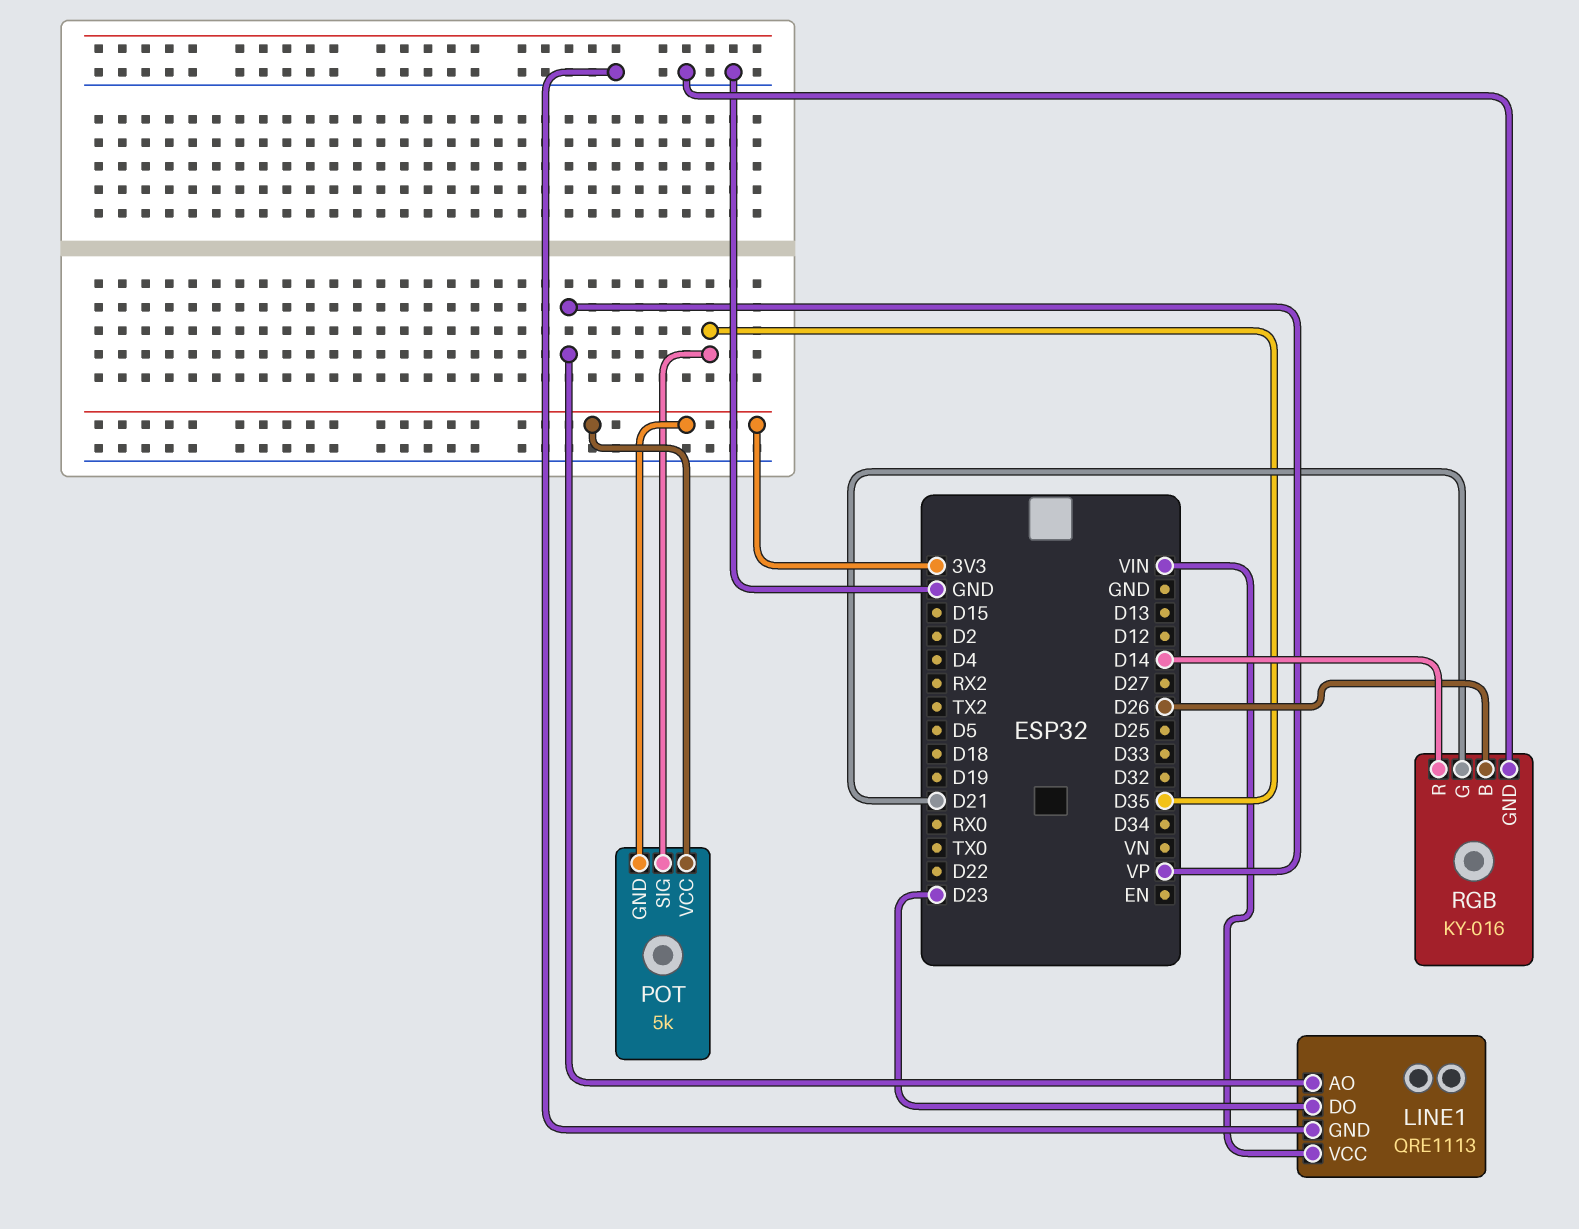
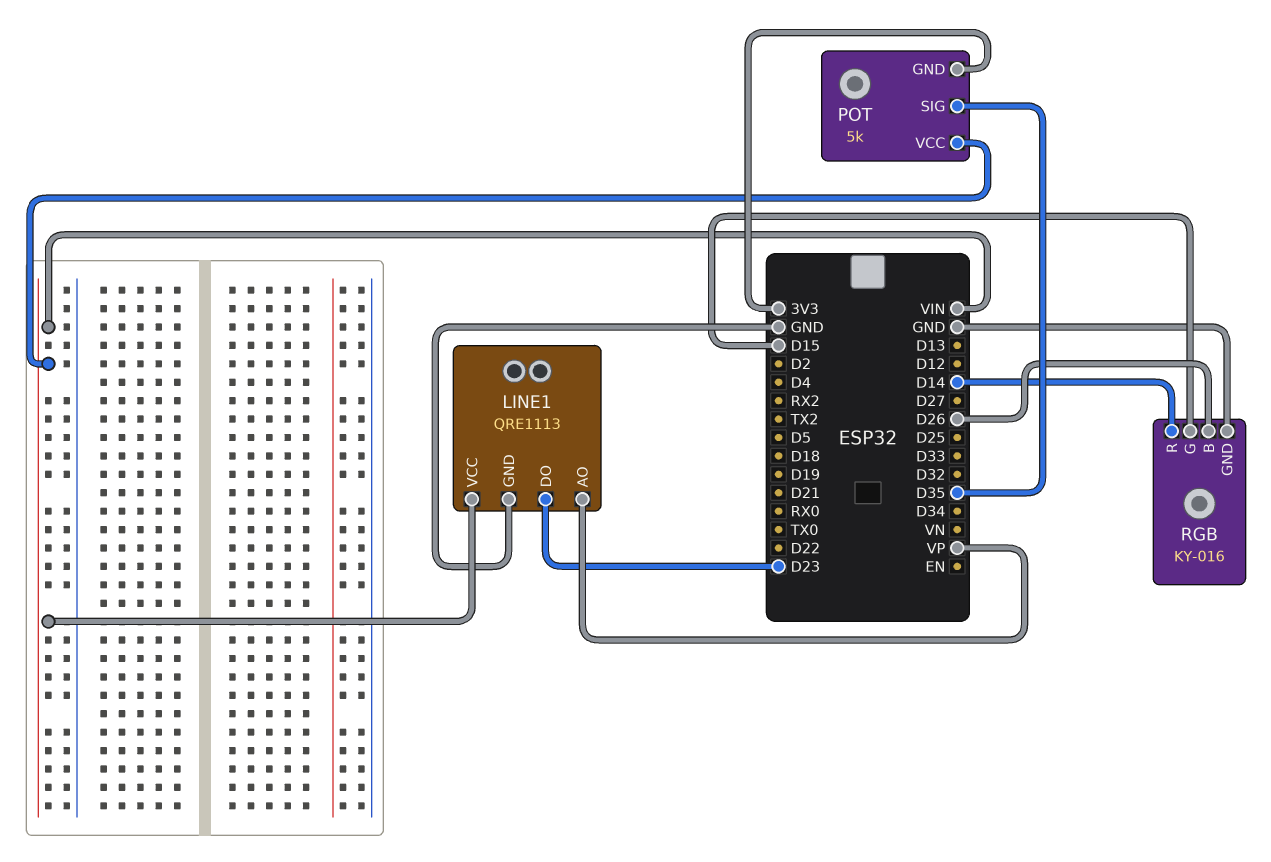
POT pin VCC: 3V3 -> VIN
RGB pin G: D21 -> D15

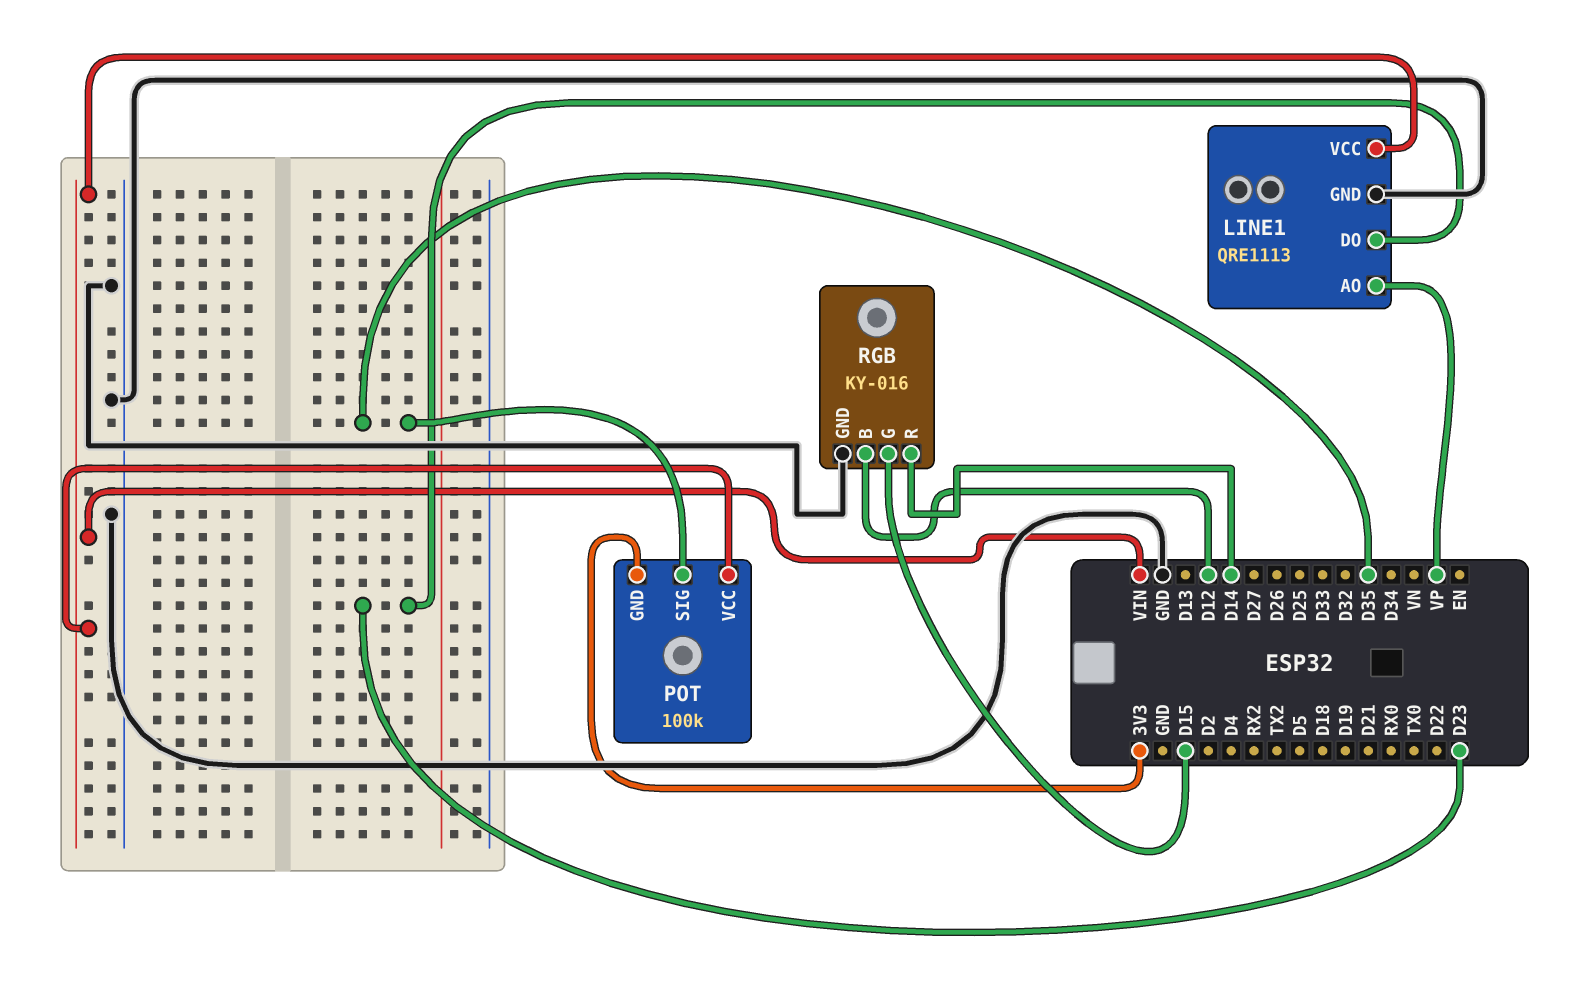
POT: 5k -> 100k
RGB pin B: D26 -> D12

